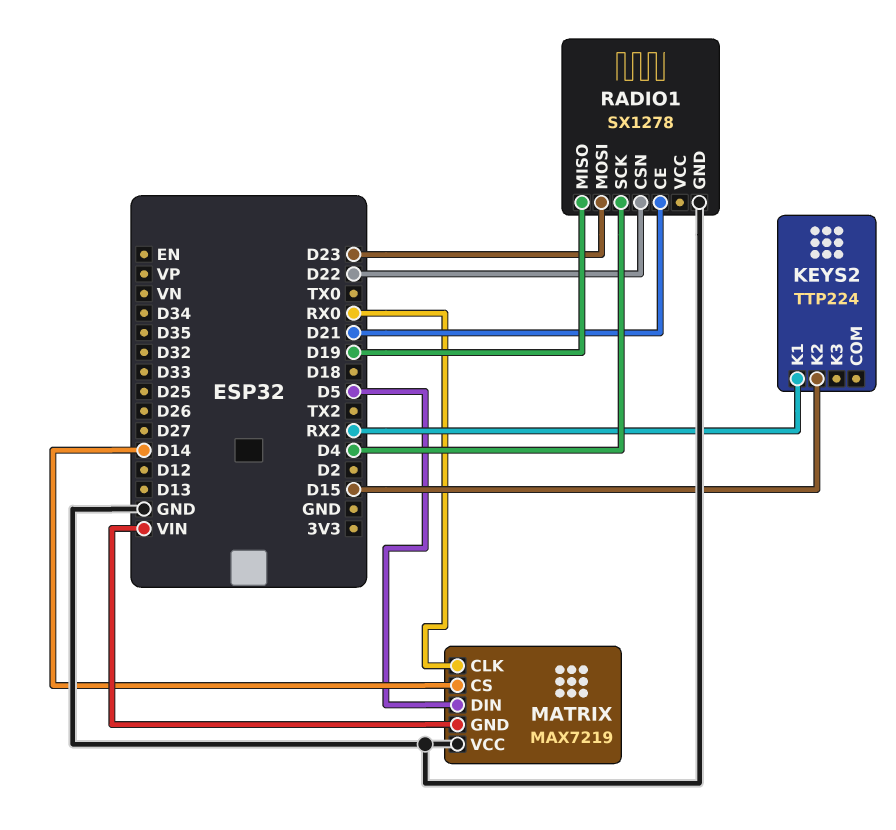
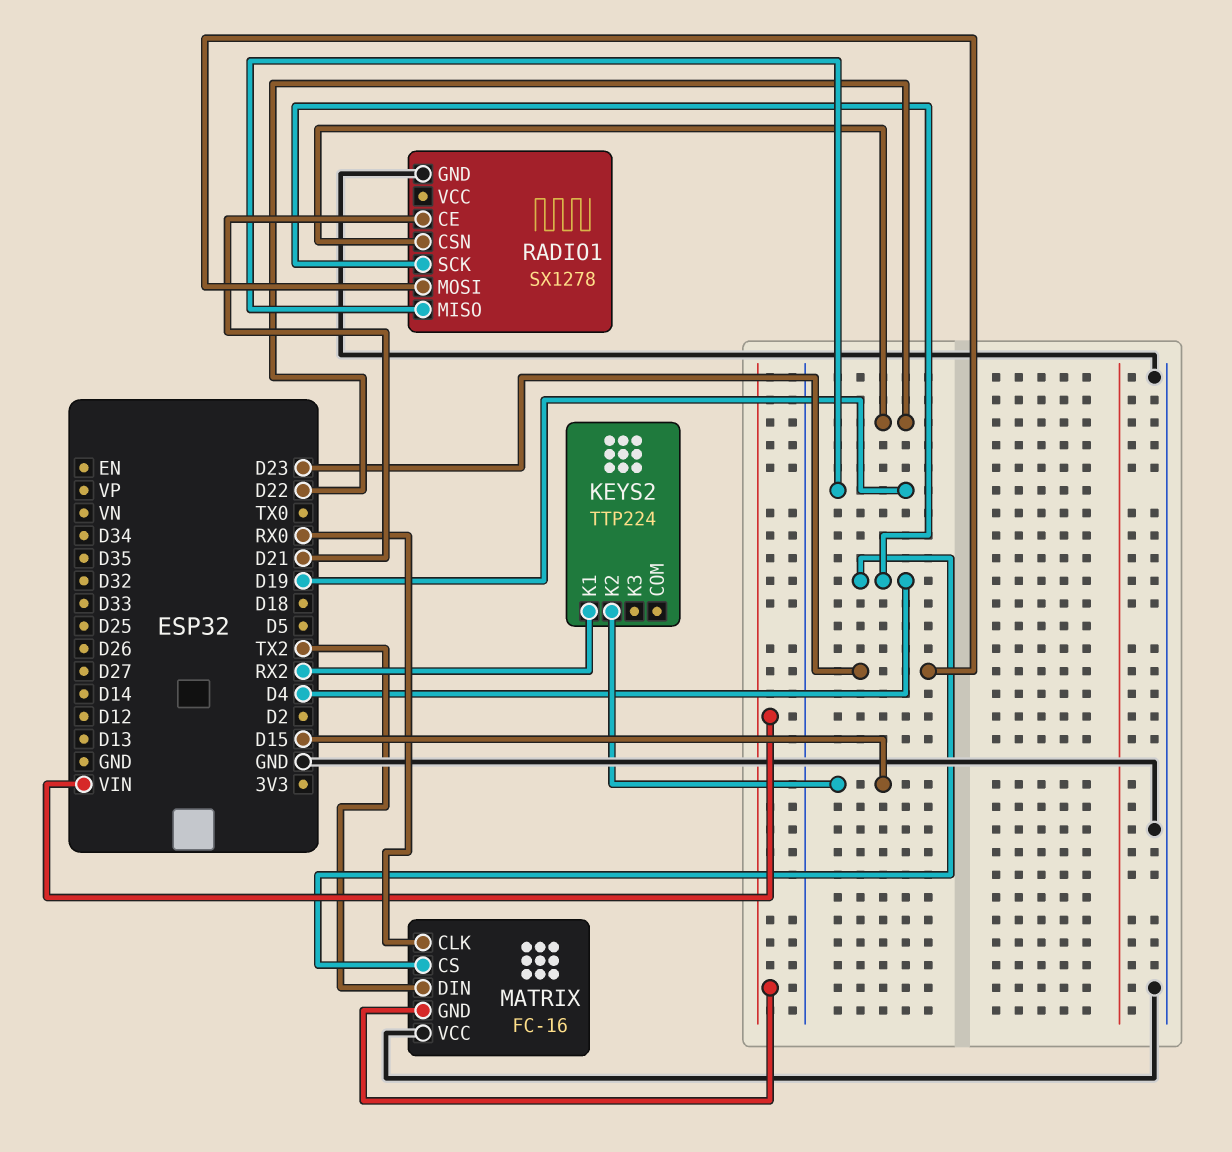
MATRIX: MAX7219 -> FC-16
MATRIX pin CS: D14 -> D4
MATRIX pin DIN: D5 -> TX2

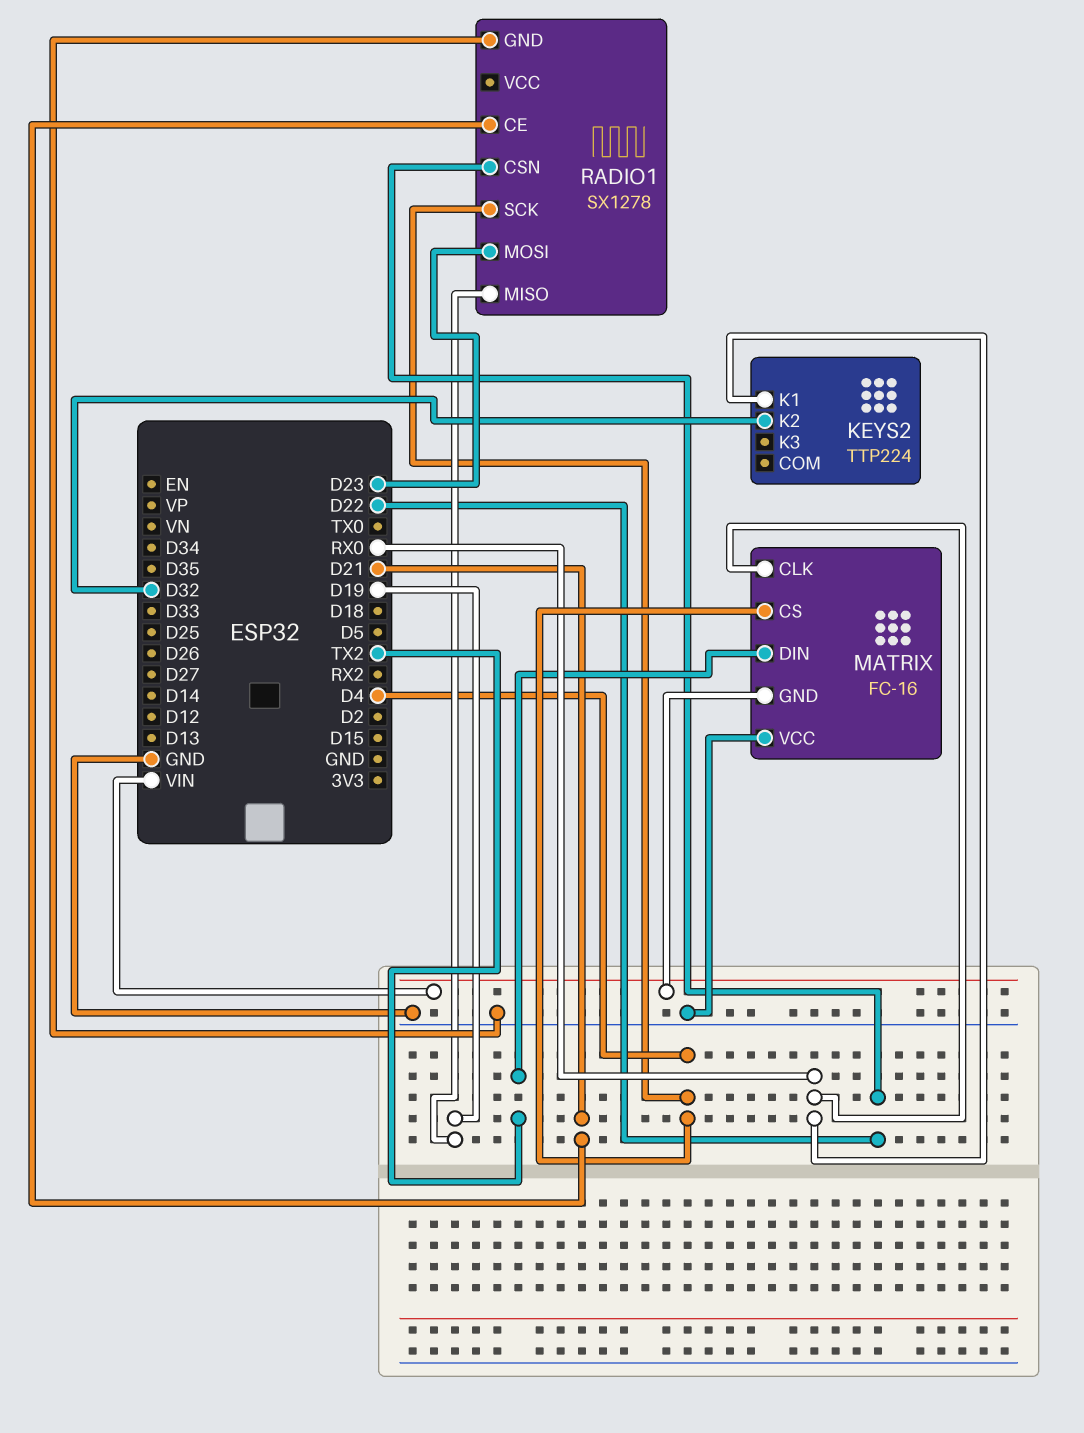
KEYS2 pin K1: RX2 -> RX0
KEYS2 pin K2: D15 -> D32

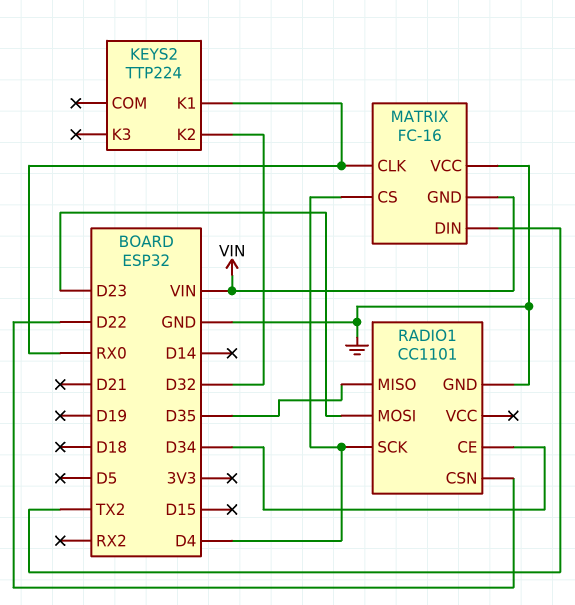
RADIO1: SX1278 -> CC1101
RADIO1 pin CE: D21 -> D34
RADIO1 pin MISO: D19 -> D35

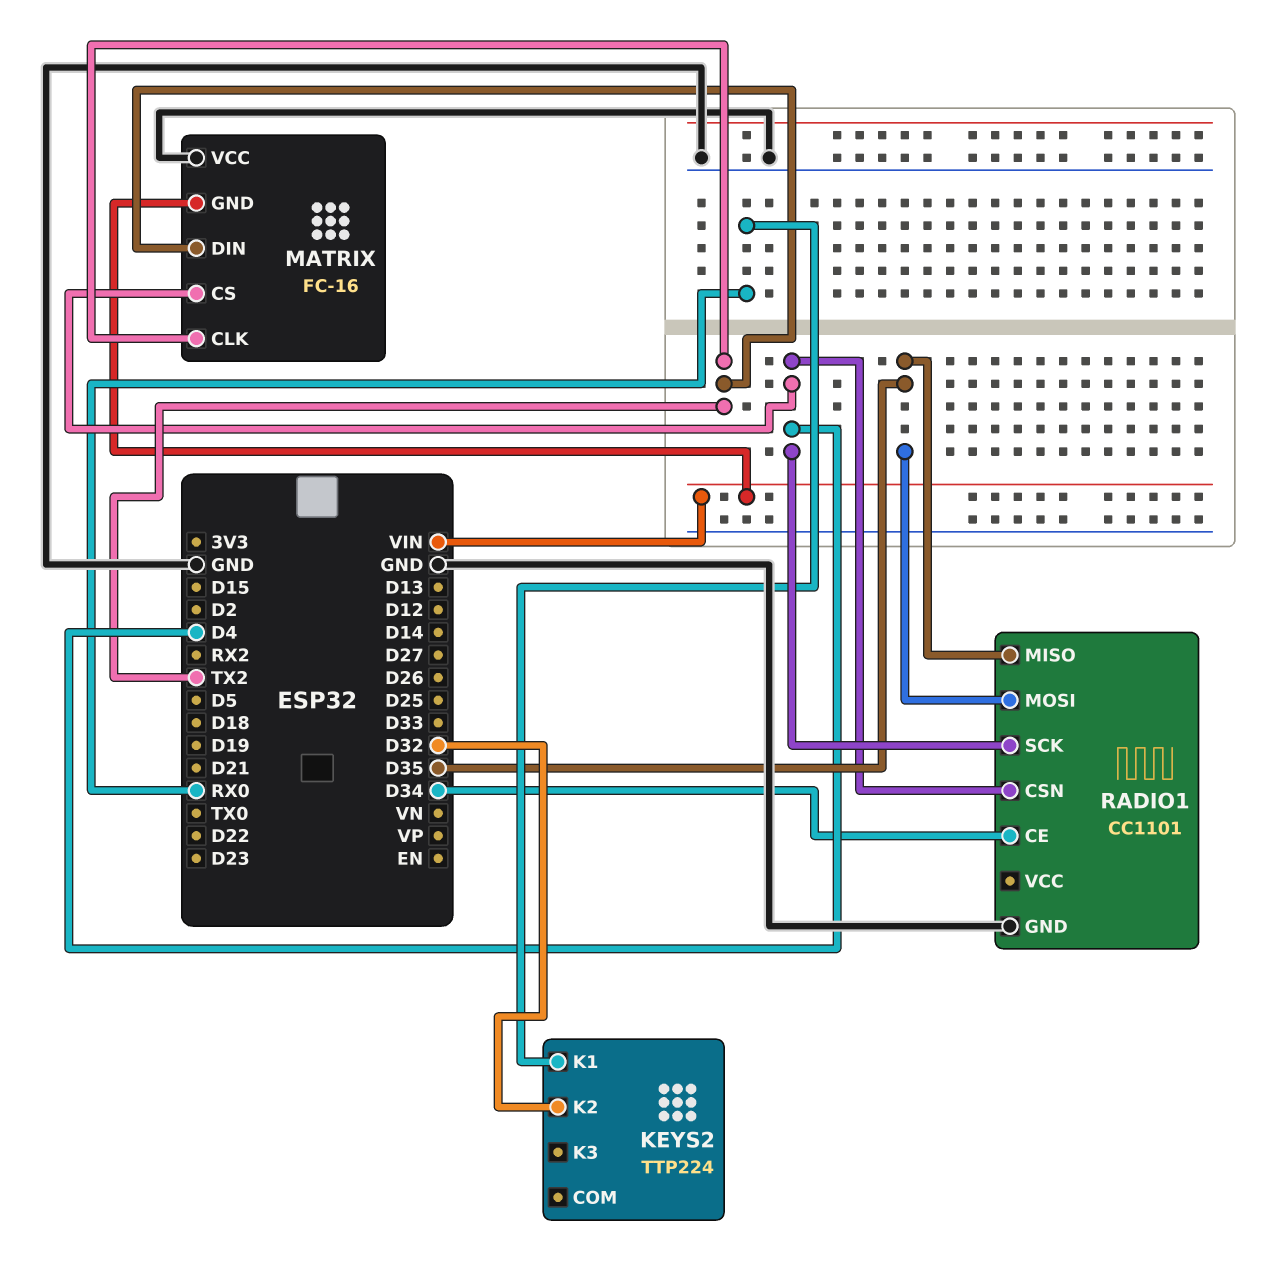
MATRIX pin CLK: RX0 -> TX2
RADIO1 pin CSN: D22 -> D4
RADIO1 pin MOSI: D23 -> D35

